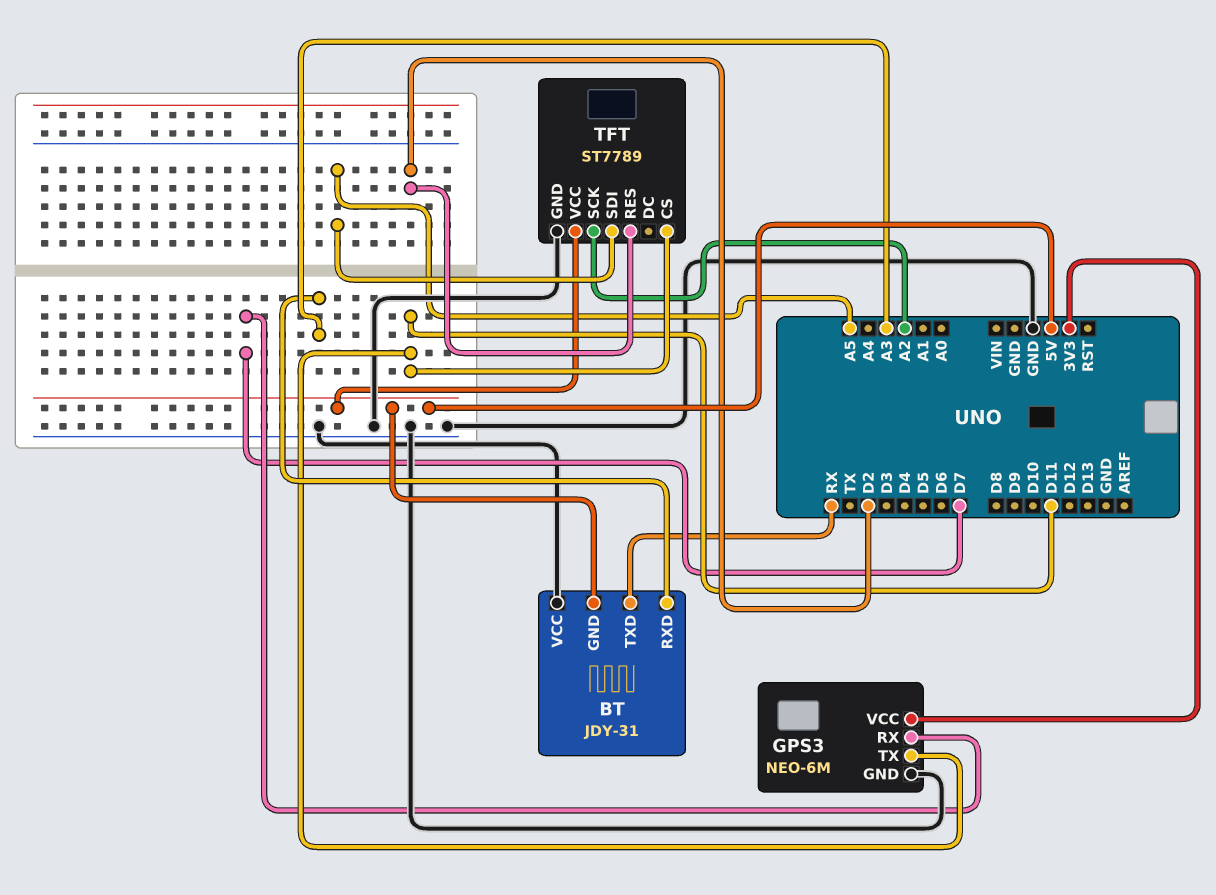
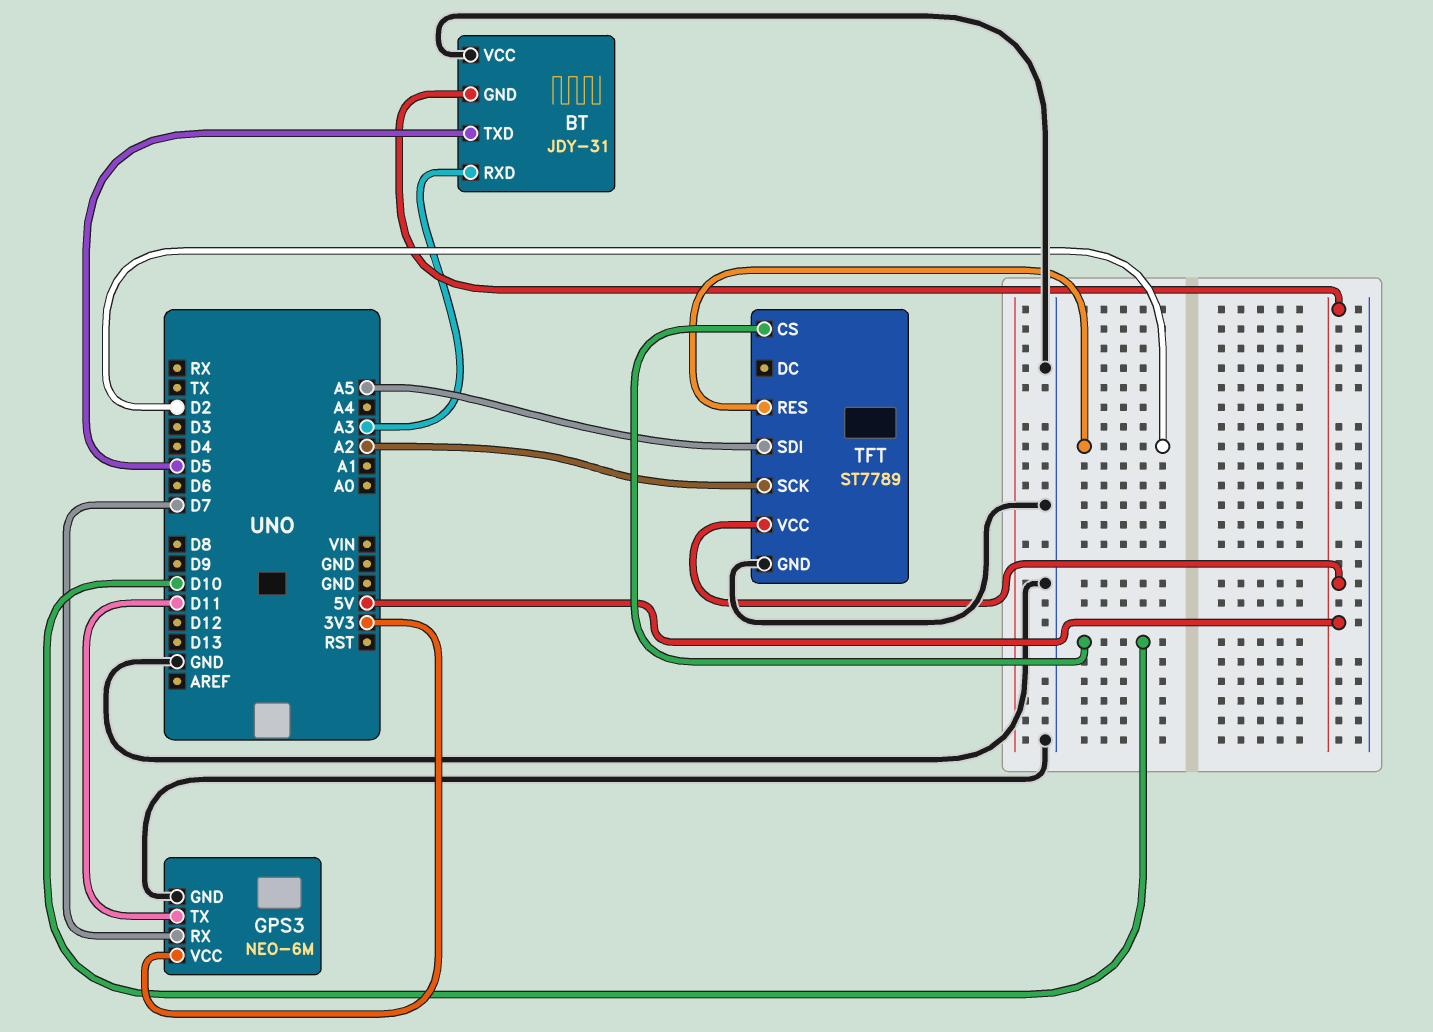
BT pin TXD: RX -> D5
TFT pin CS: D11 -> D10

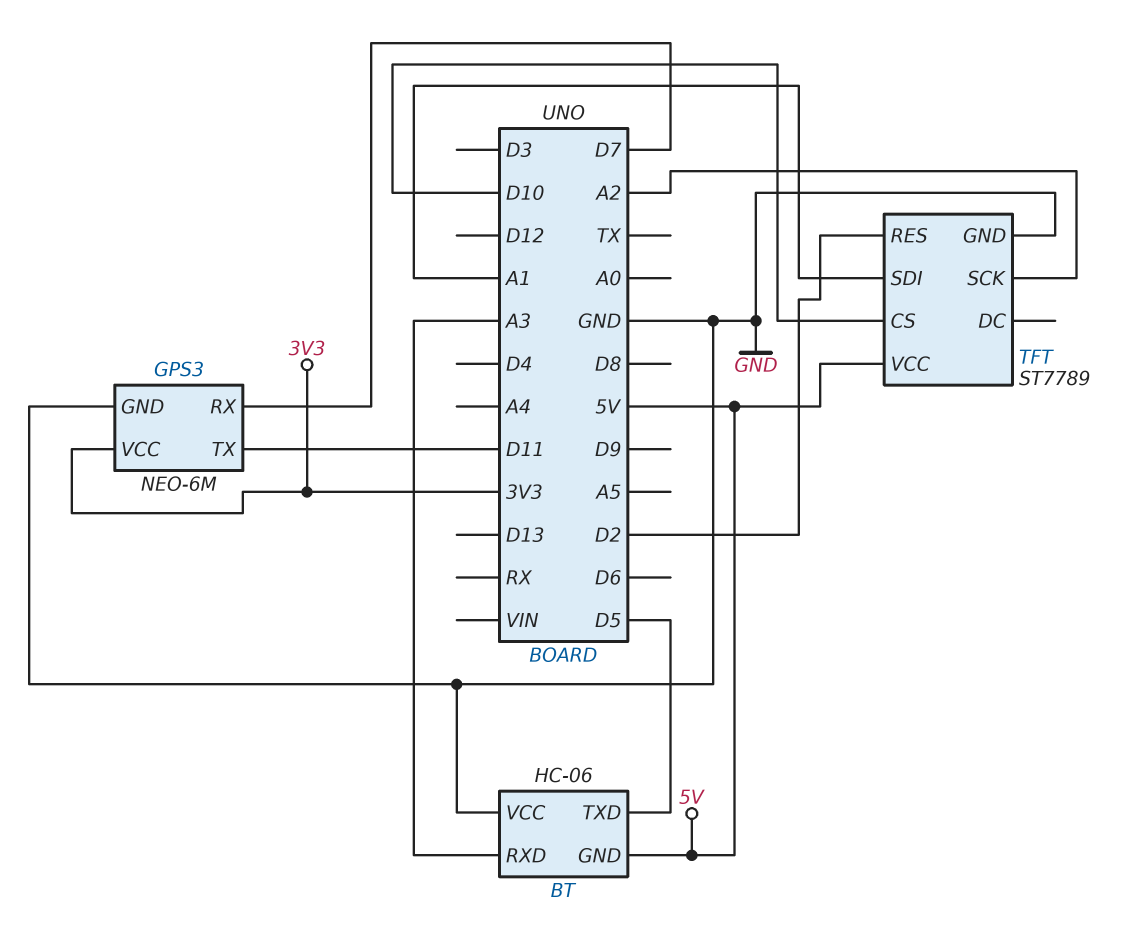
BT: JDY-31 -> HC-06
TFT pin SDI: A5 -> A1

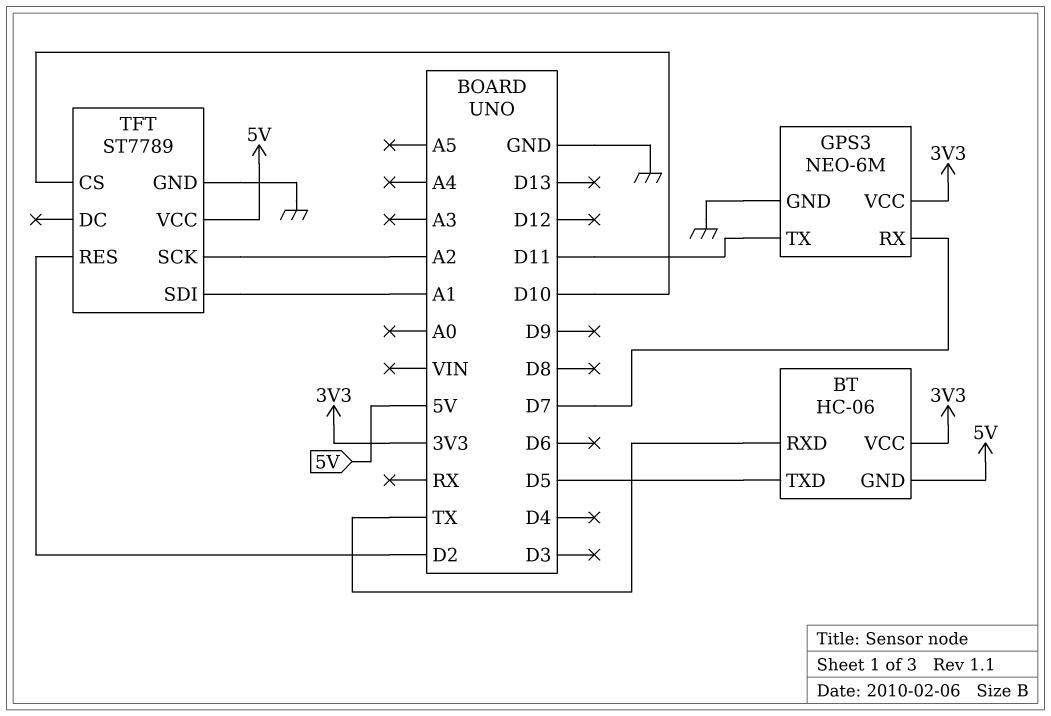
BT pin RXD: A3 -> TX
BT pin VCC: GND -> 3V3

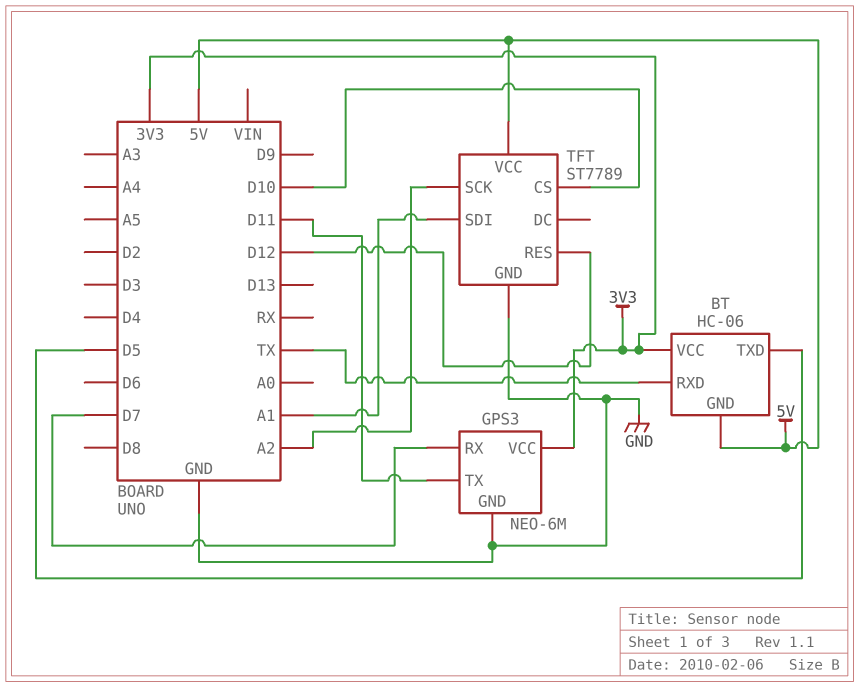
TFT pin RES: D2 -> D12

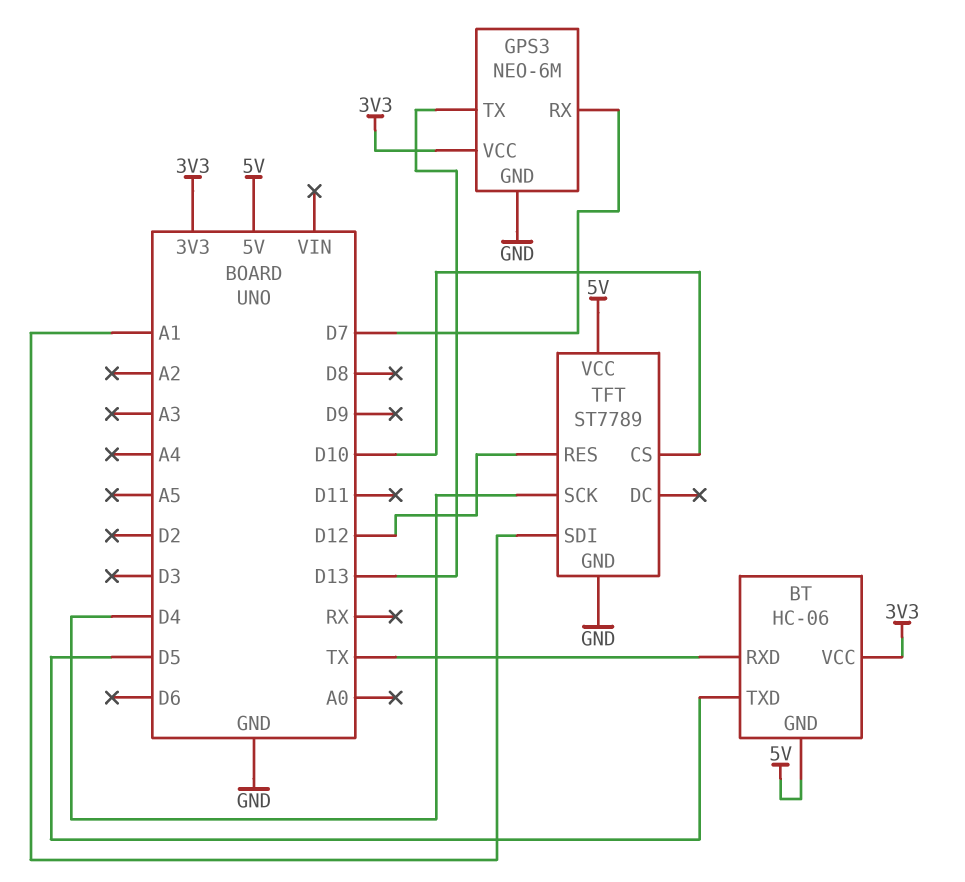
GPS3 pin TX: D11 -> D13
TFT pin SCK: A2 -> D4

